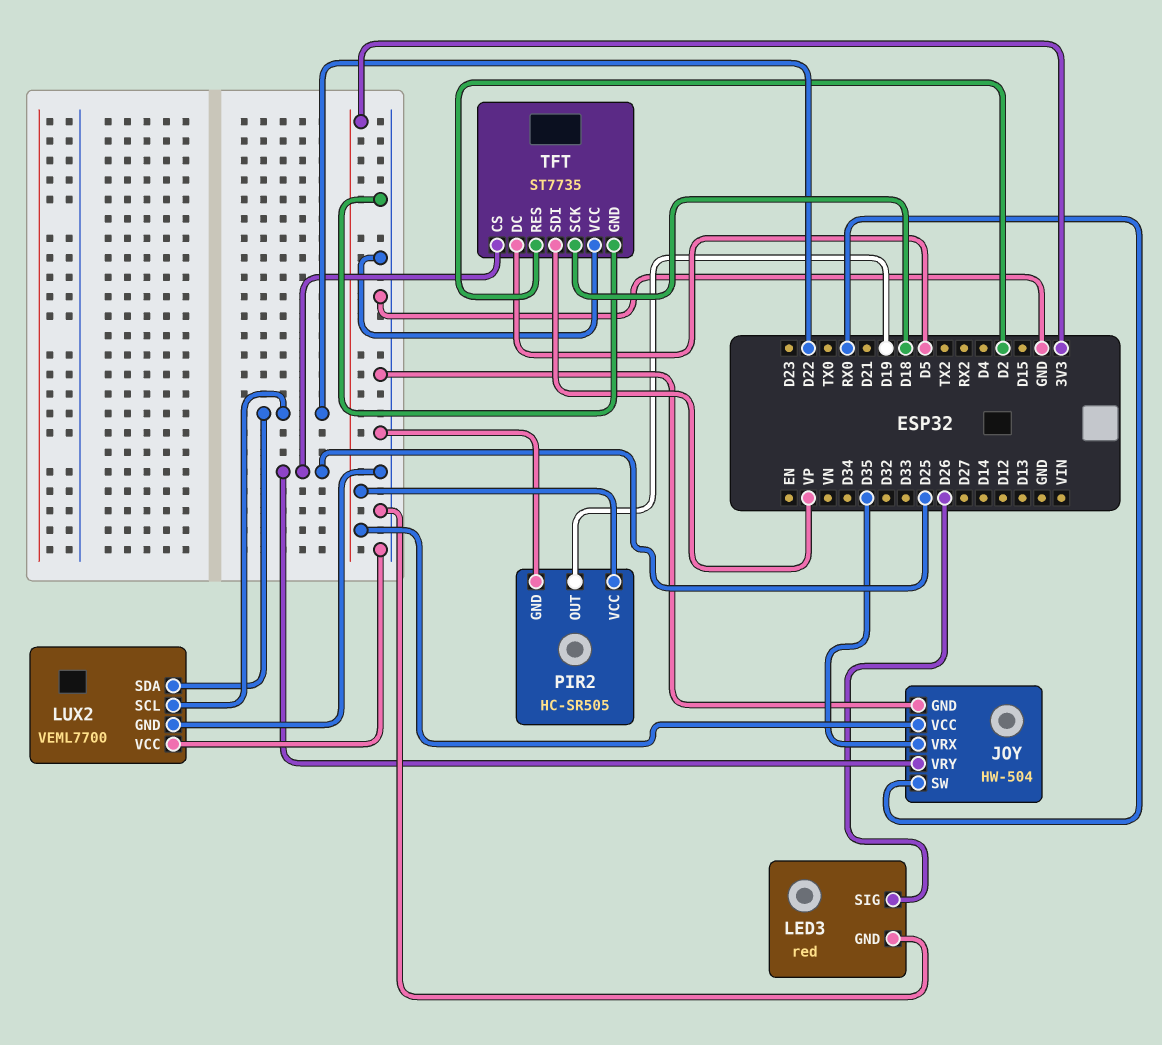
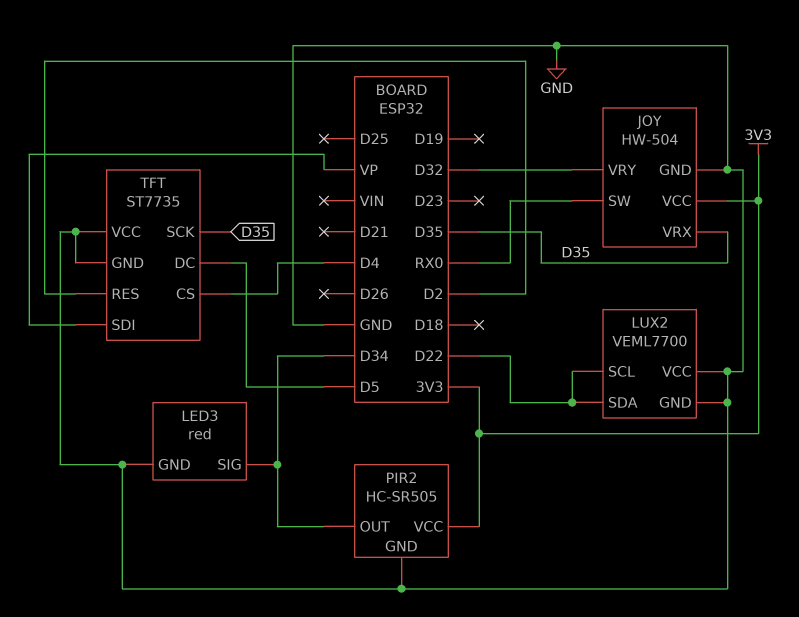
JOY pin VRY: D25 -> D32
LED3 pin SIG: D26 -> D34
PIR2 pin OUT: D19 -> D34
TFT pin CS: D25 -> D4
TFT pin SCK: D18 -> D35

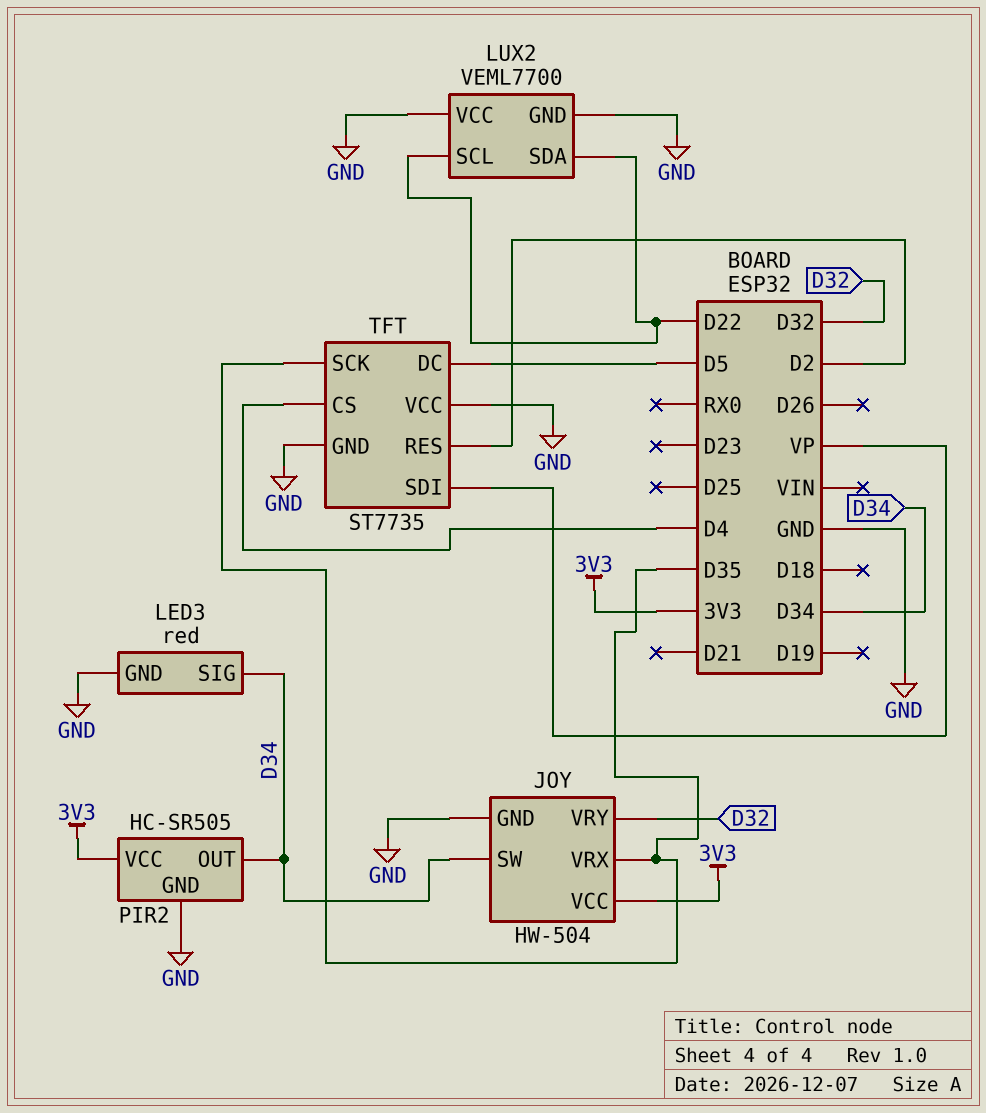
JOY pin SW: RX0 -> D34

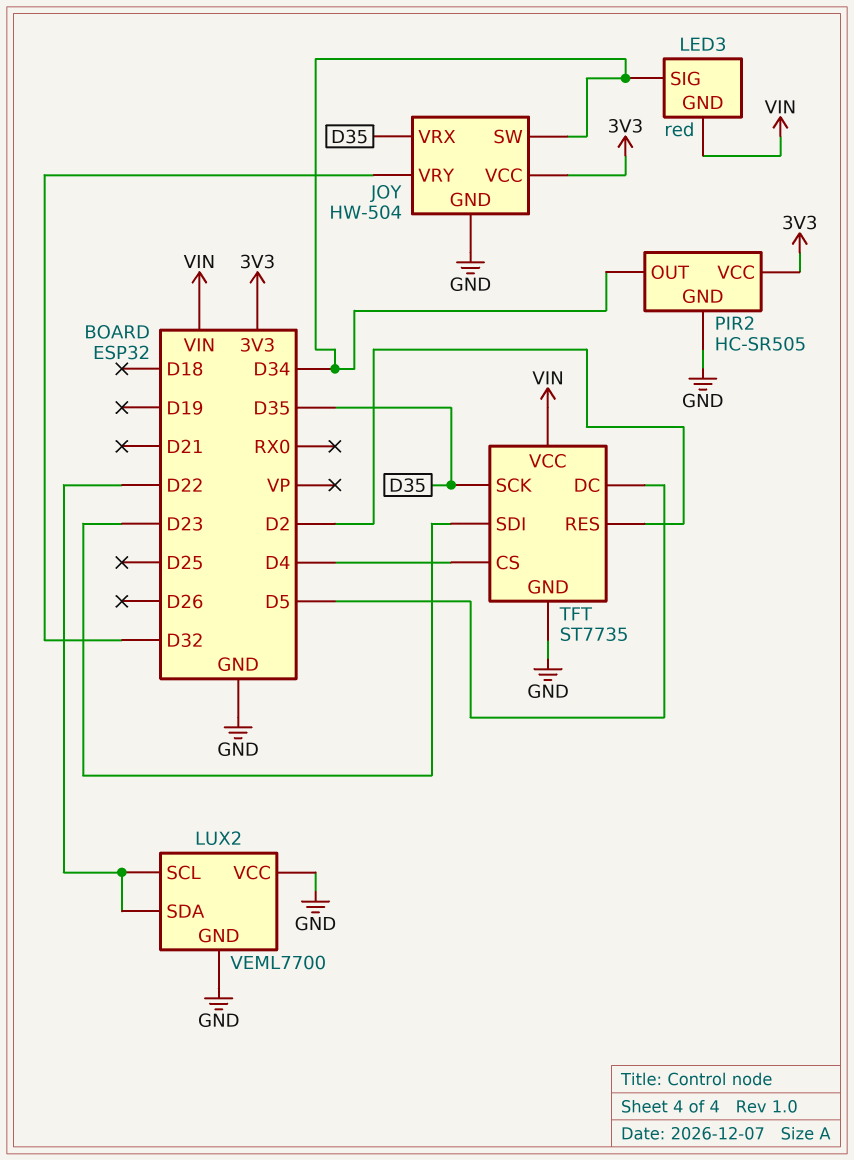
LED3 pin GND: GND -> VIN
TFT pin SDI: VP -> D23
TFT pin VCC: GND -> VIN

